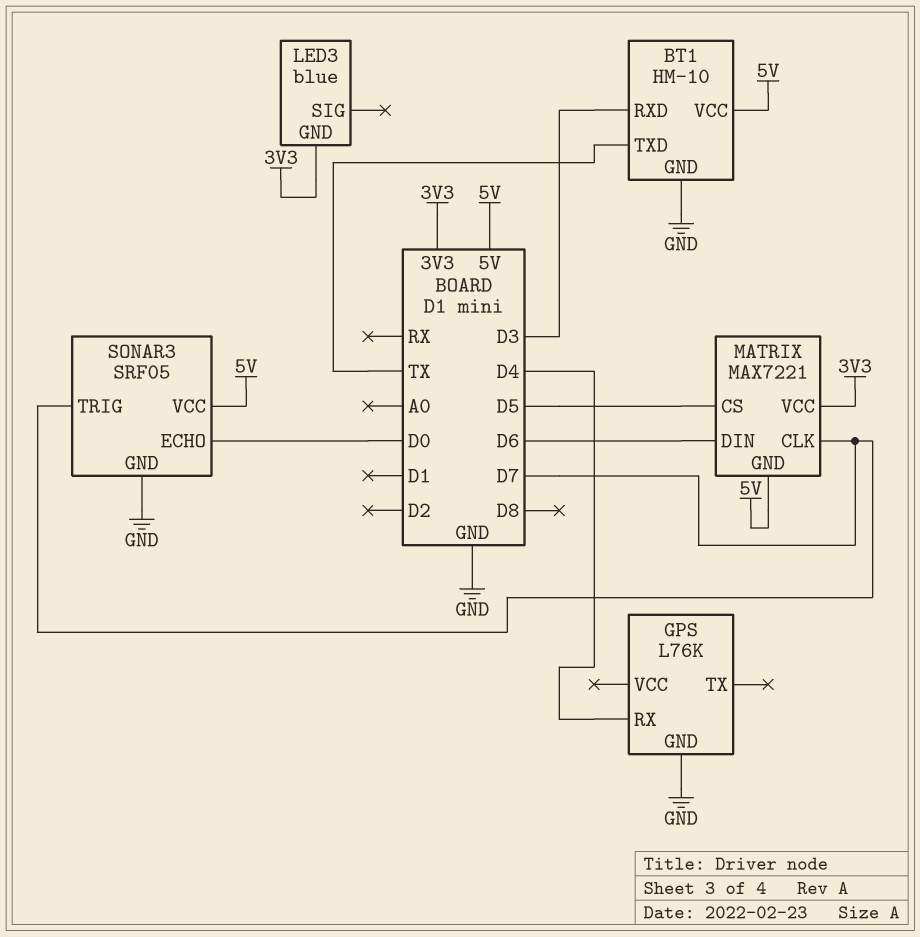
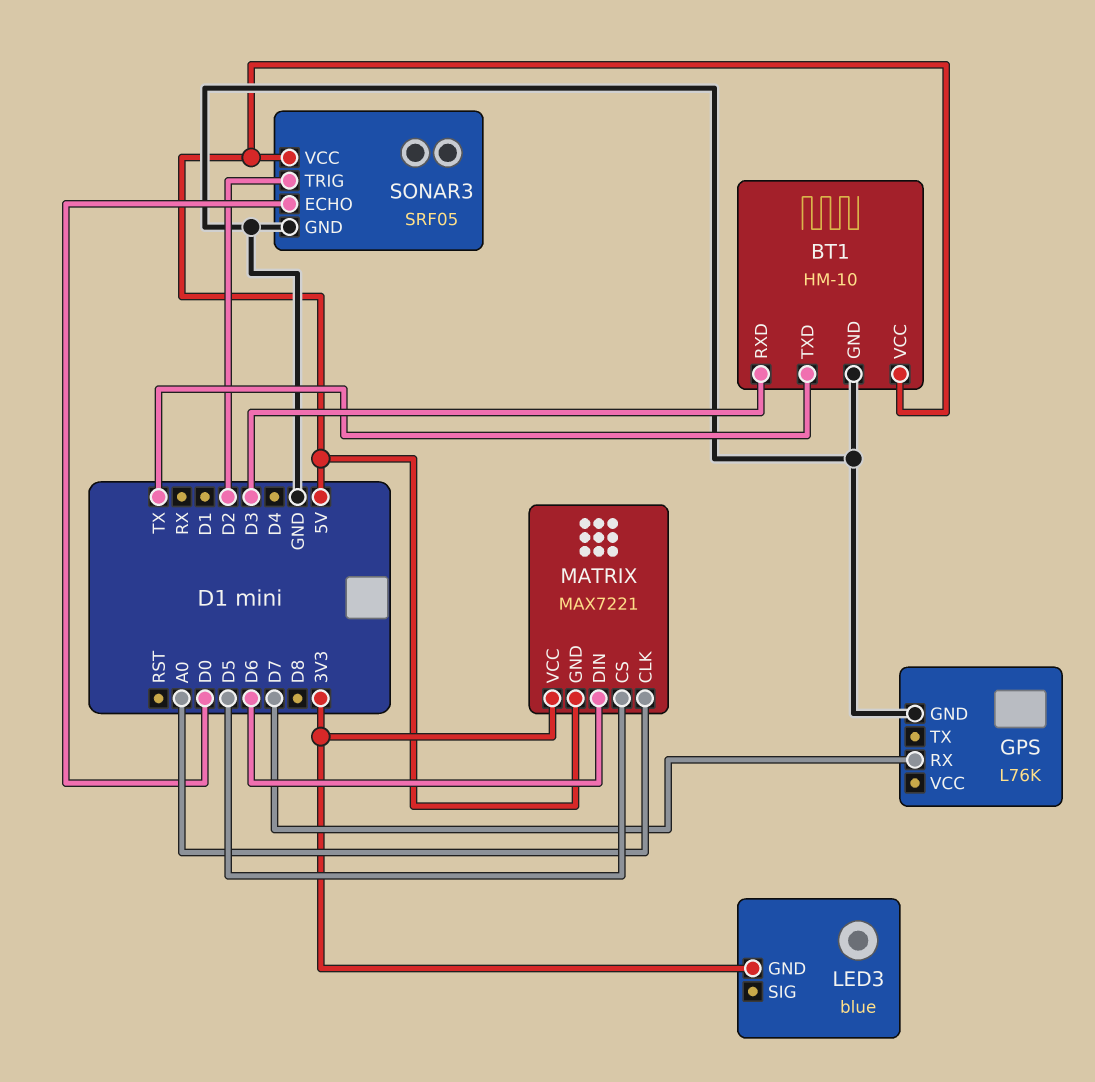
GPS pin RX: D4 -> D7
MATRIX pin CLK: D7 -> A0
SONAR3 pin TRIG: D7 -> D2

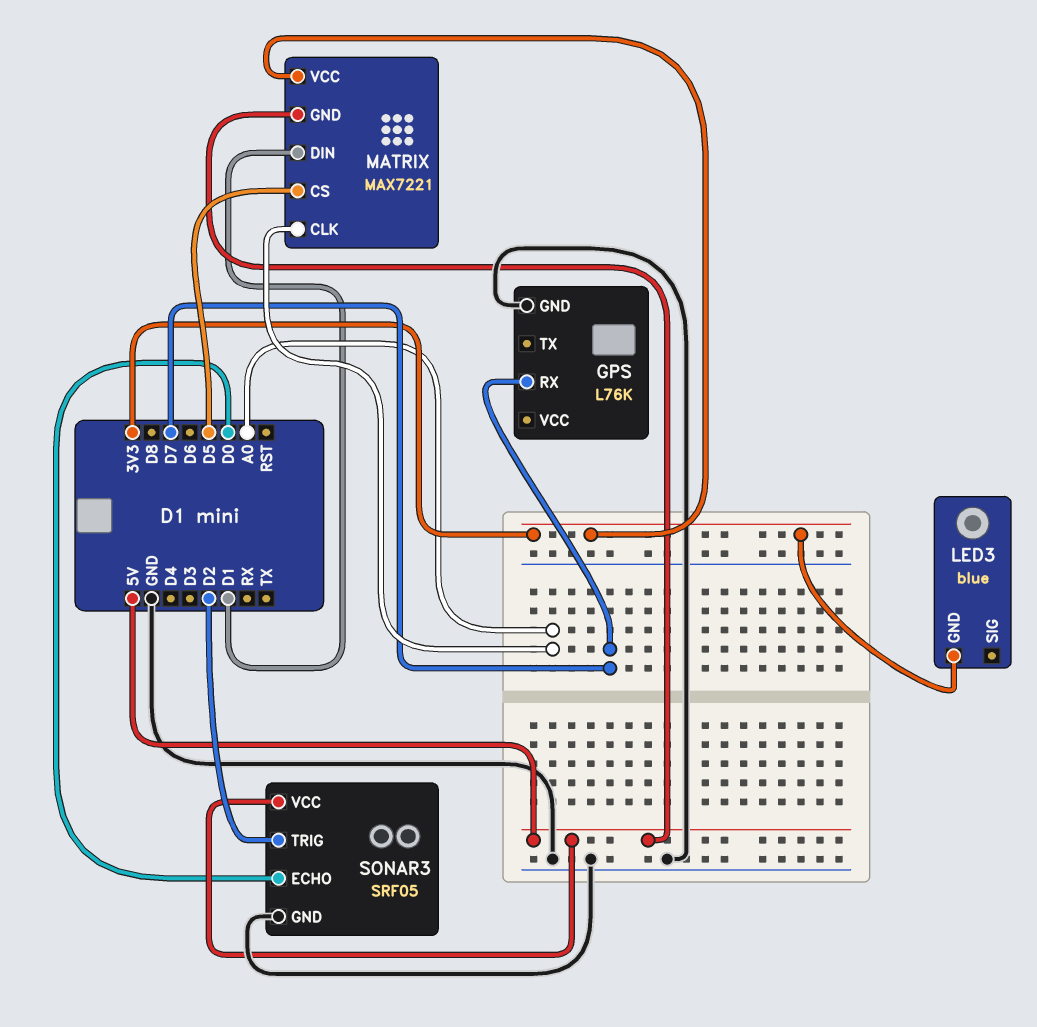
BT1: HM-10 -> none
BT1 pin GND: GND -> none
BT1 pin RXD: D3 -> none
BT1 pin TXD: TX -> none
BT1 pin VCC: 5V -> none
MATRIX pin DIN: D6 -> D1

